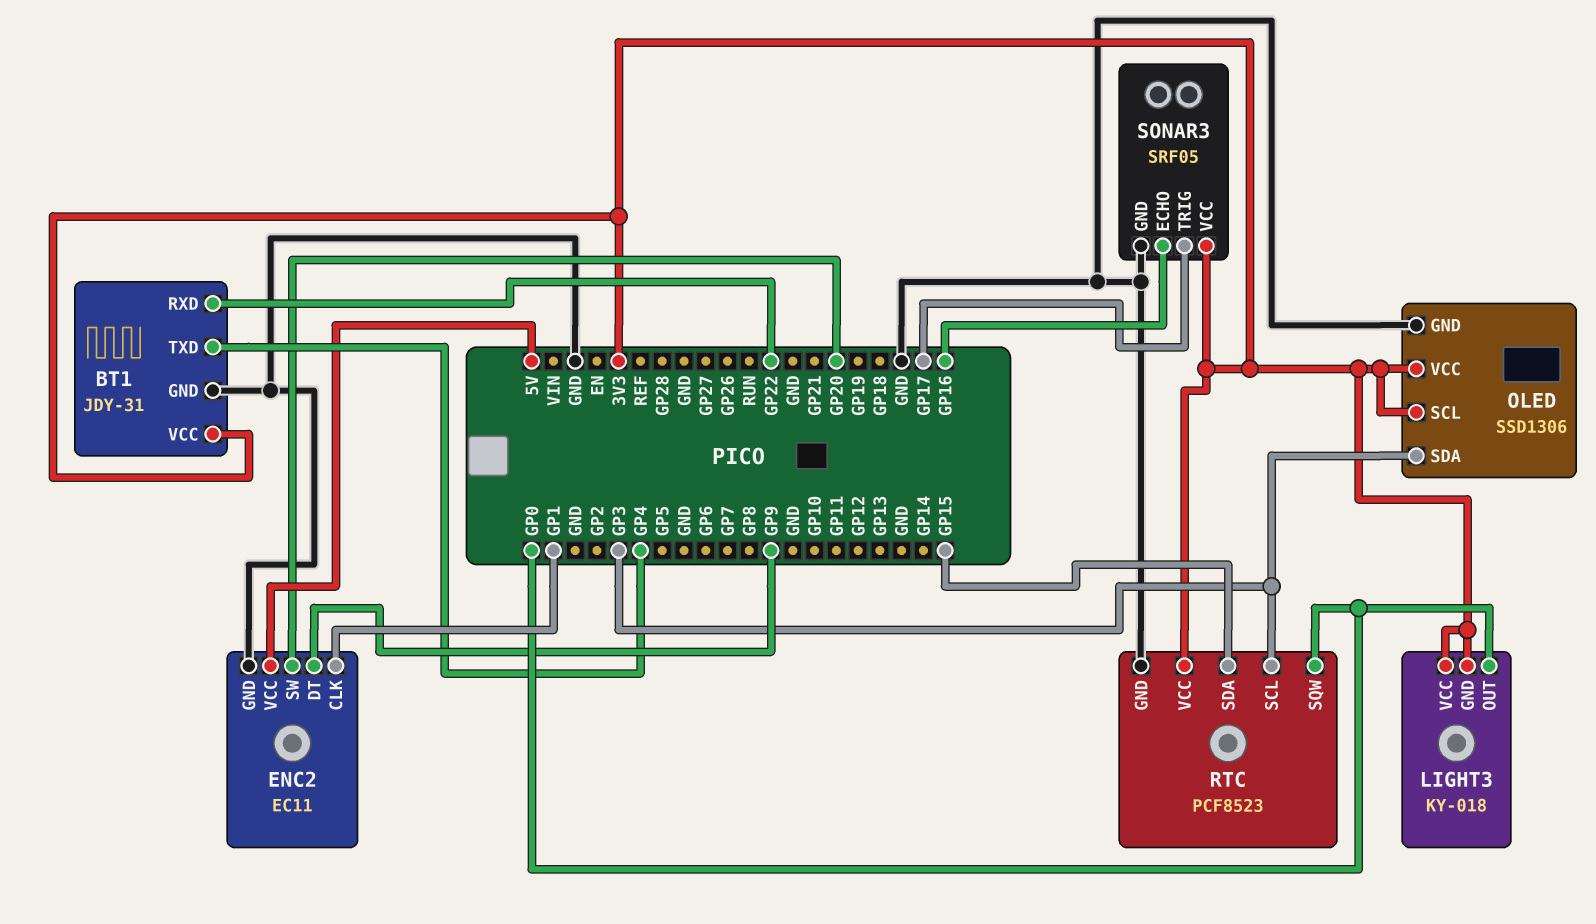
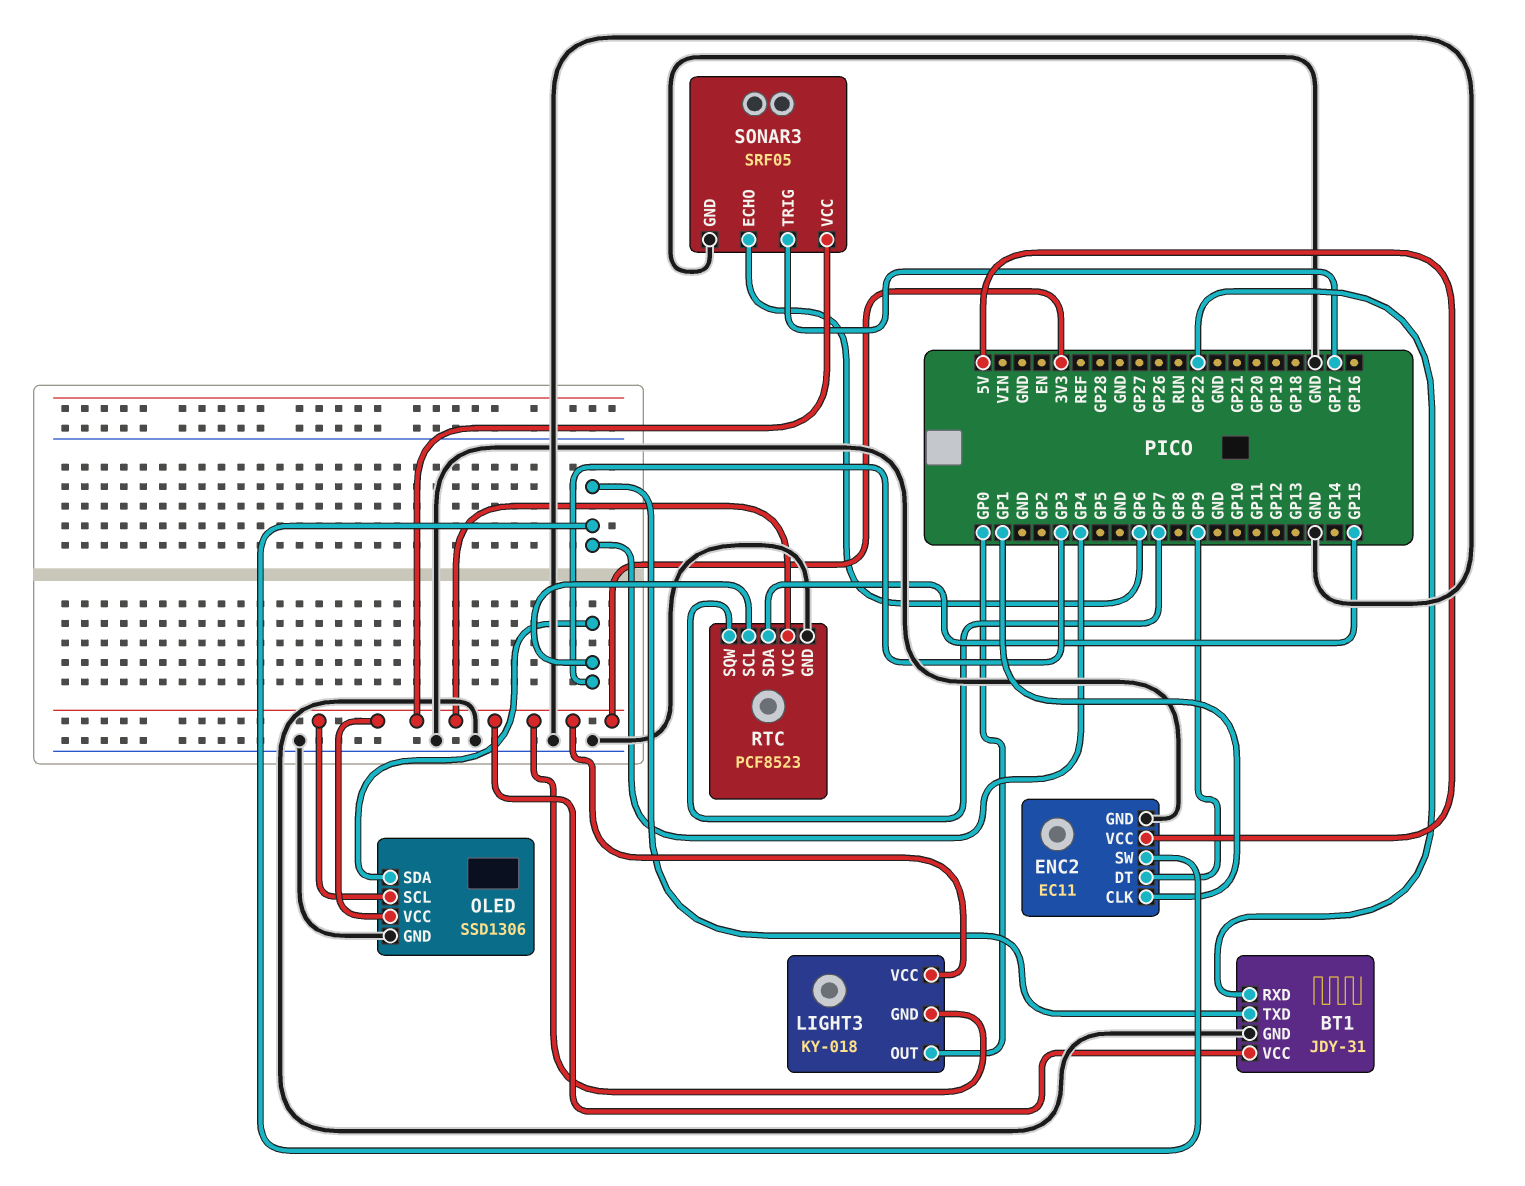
ENC2 pin SW: GP20 -> GP4
RTC pin SQW: GP0 -> GP7
SONAR3 pin ECHO: GP16 -> GP6

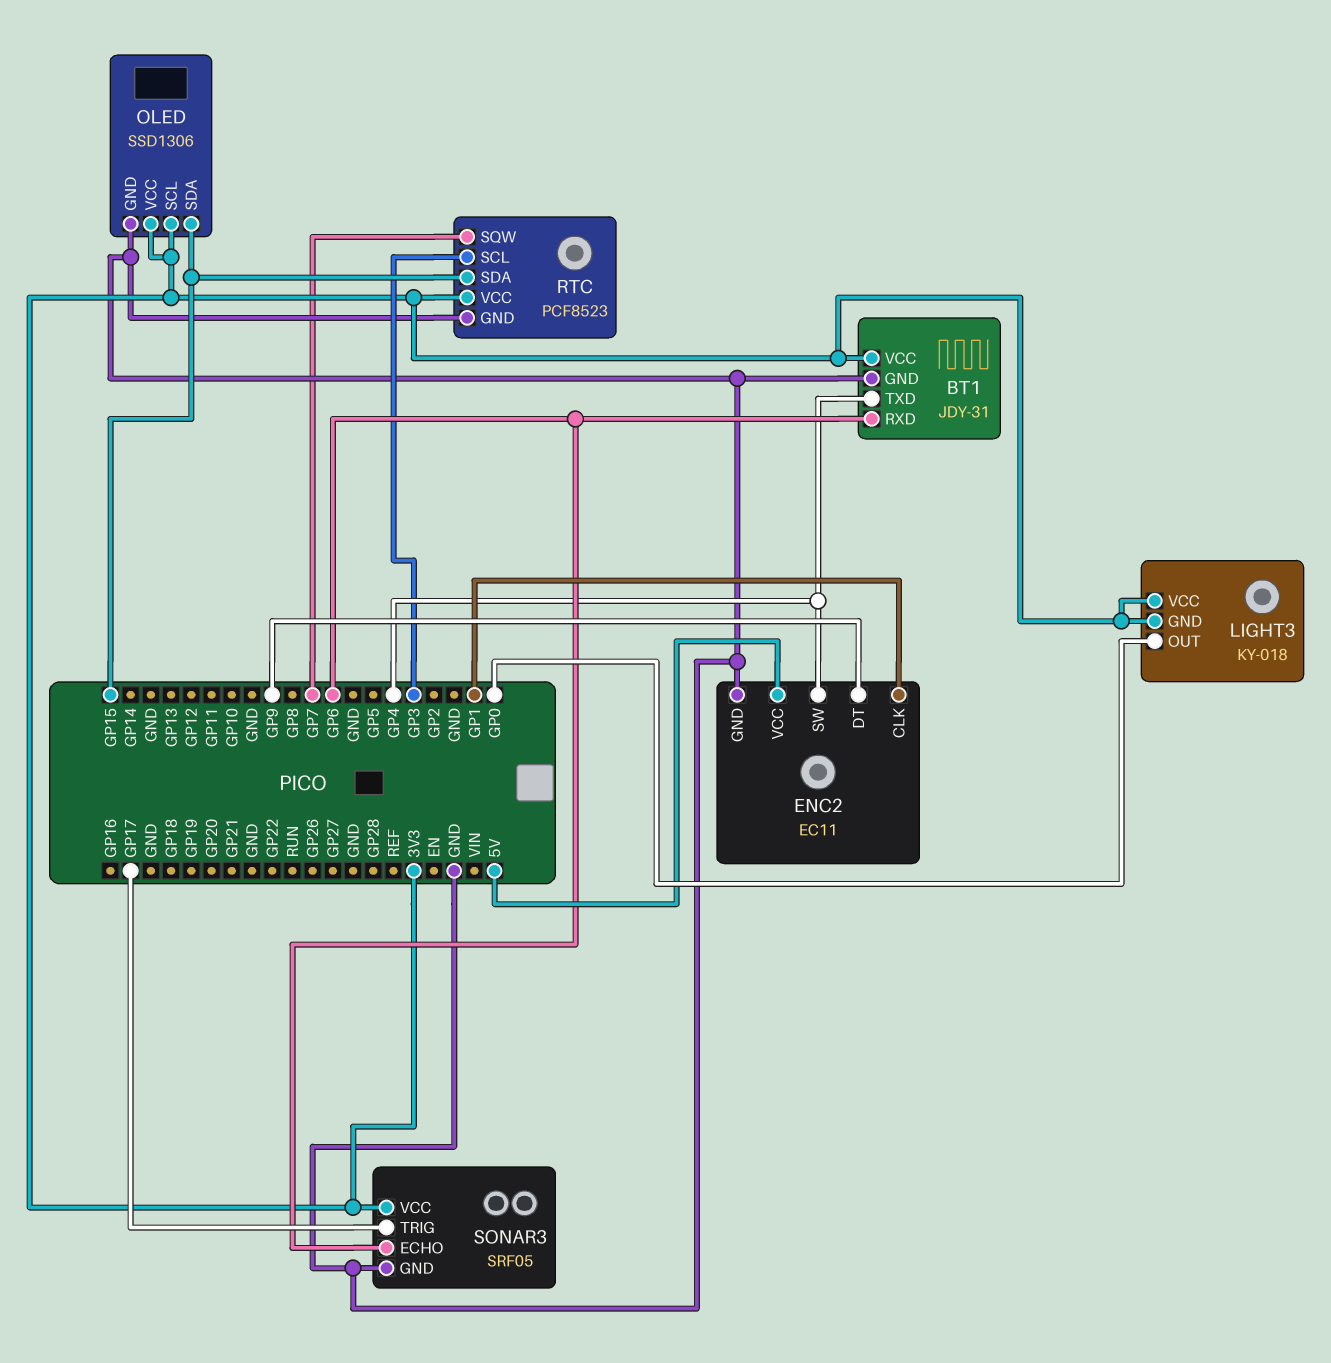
BT1 pin RXD: GP22 -> GP6
OLED pin SDA: GP3 -> GP15

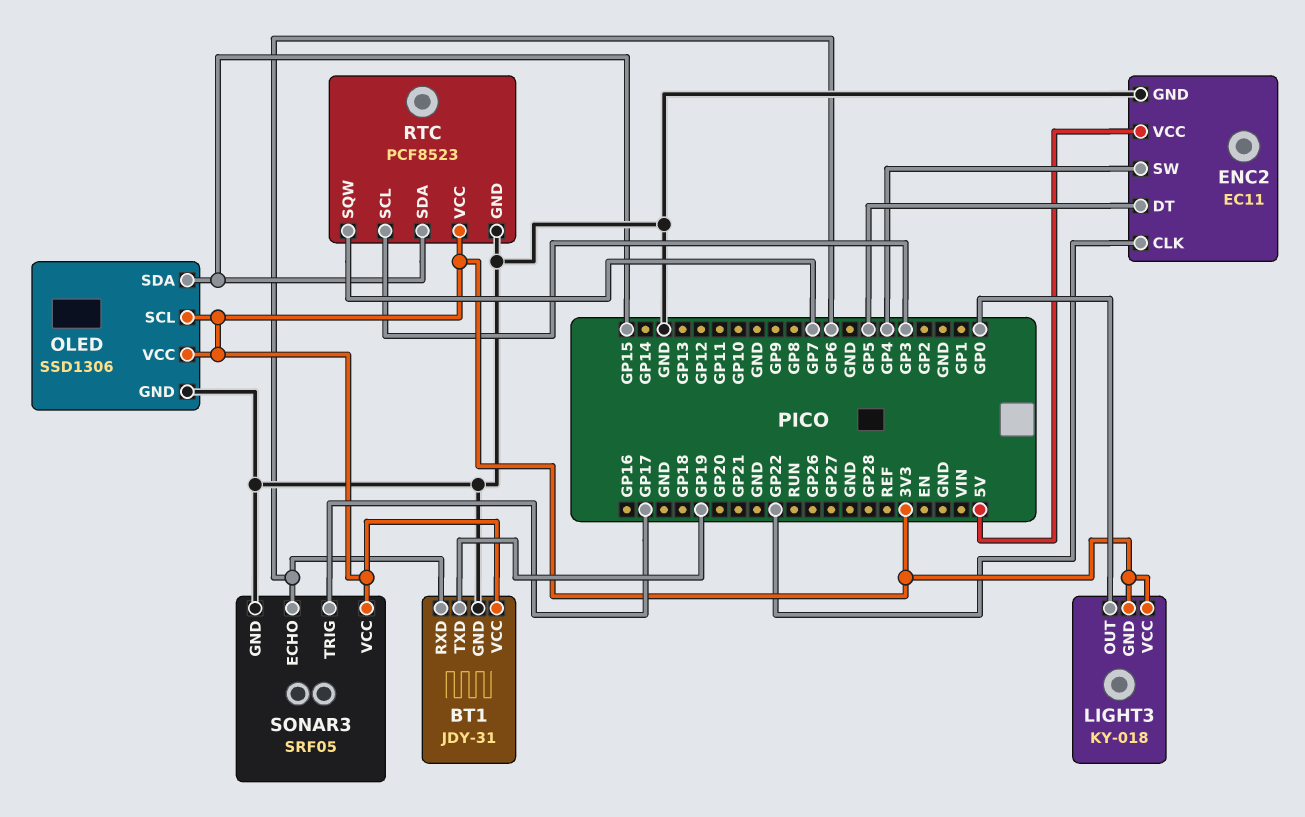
BT1 pin TXD: GP4 -> GP19
ENC2 pin CLK: GP1 -> GP22
ENC2 pin DT: GP9 -> GP5

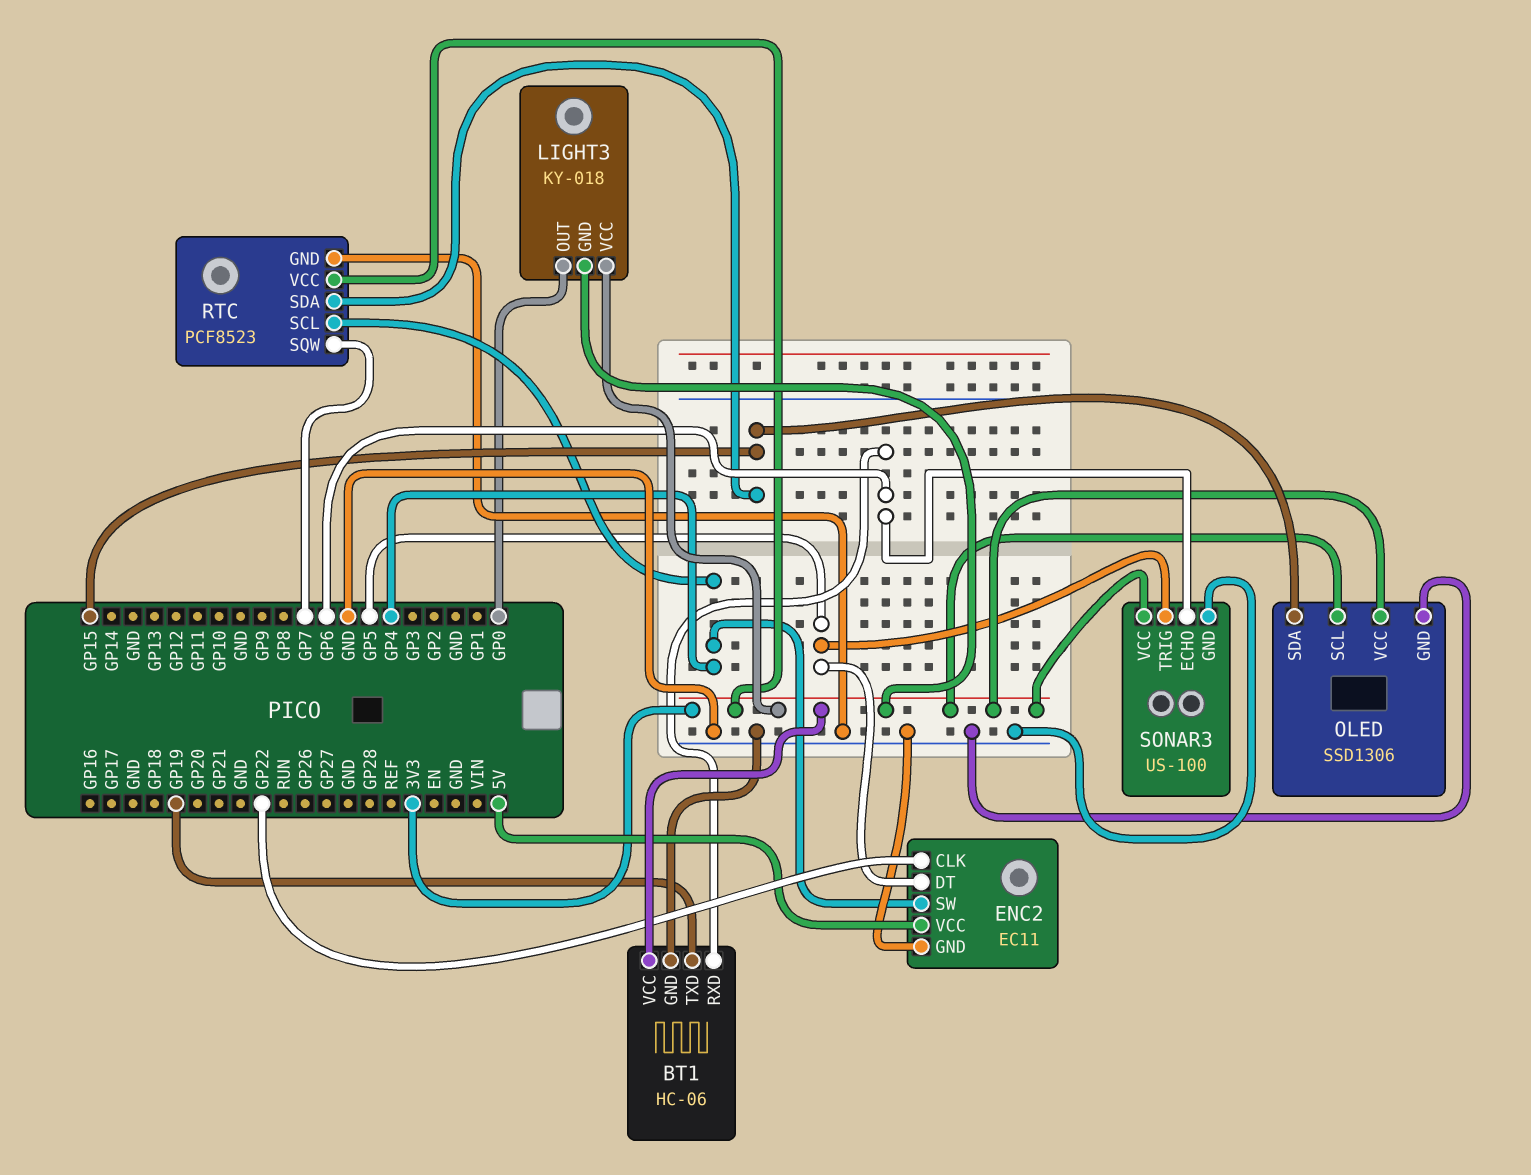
BT1: JDY-31 -> HC-06
RTC pin SCL: GP3 -> GP4
SONAR3: SRF05 -> US-100
SONAR3 pin TRIG: GP17 -> GP5

